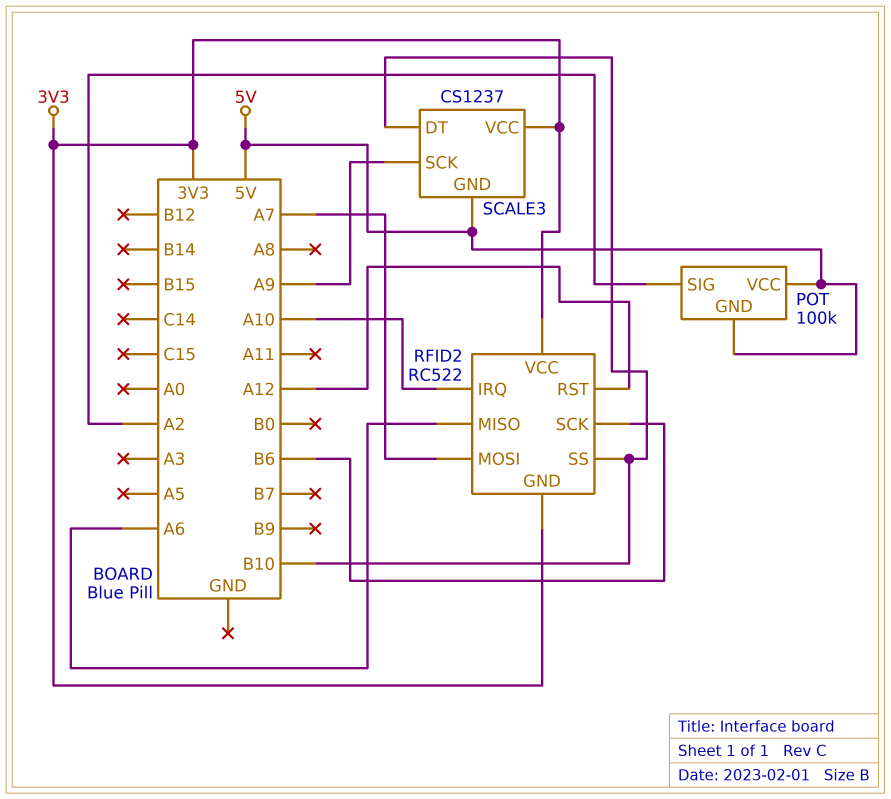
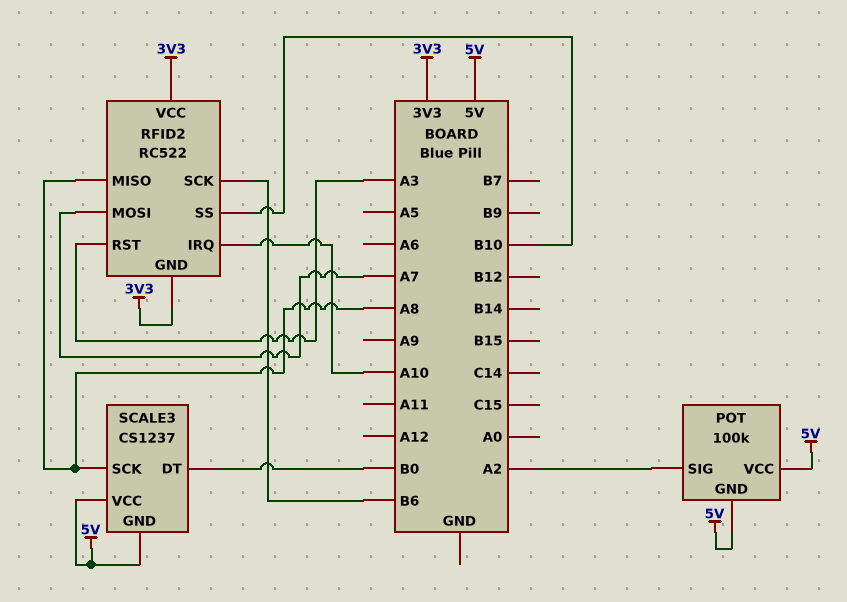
RFID2 pin MISO: A6 -> A8
RFID2 pin RST: A12 -> A3
SCALE3 pin DT: B10 -> B0
SCALE3 pin SCK: A9 -> A8
SCALE3 pin VCC: 3V3 -> 5V

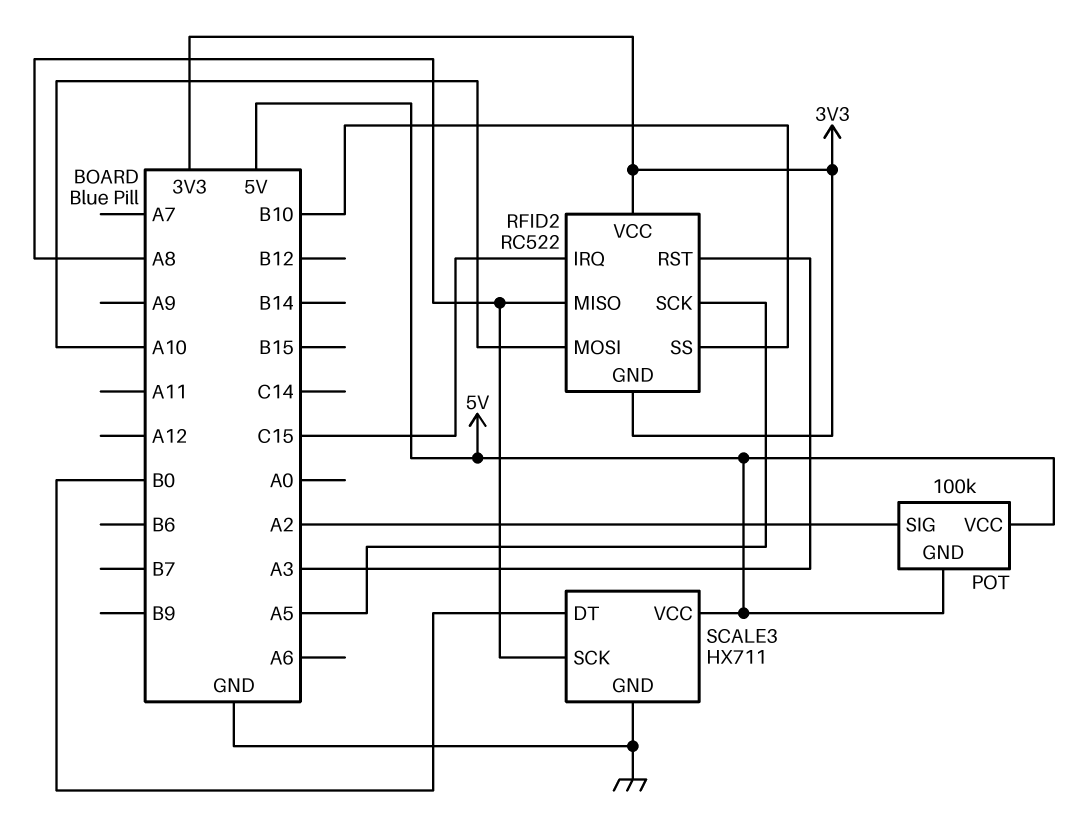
RFID2 pin IRQ: A10 -> C15
RFID2 pin MOSI: A7 -> A10
RFID2 pin SCK: B6 -> A5
SCALE3: CS1237 -> HX711
SCALE3 pin GND: 5V -> GND

